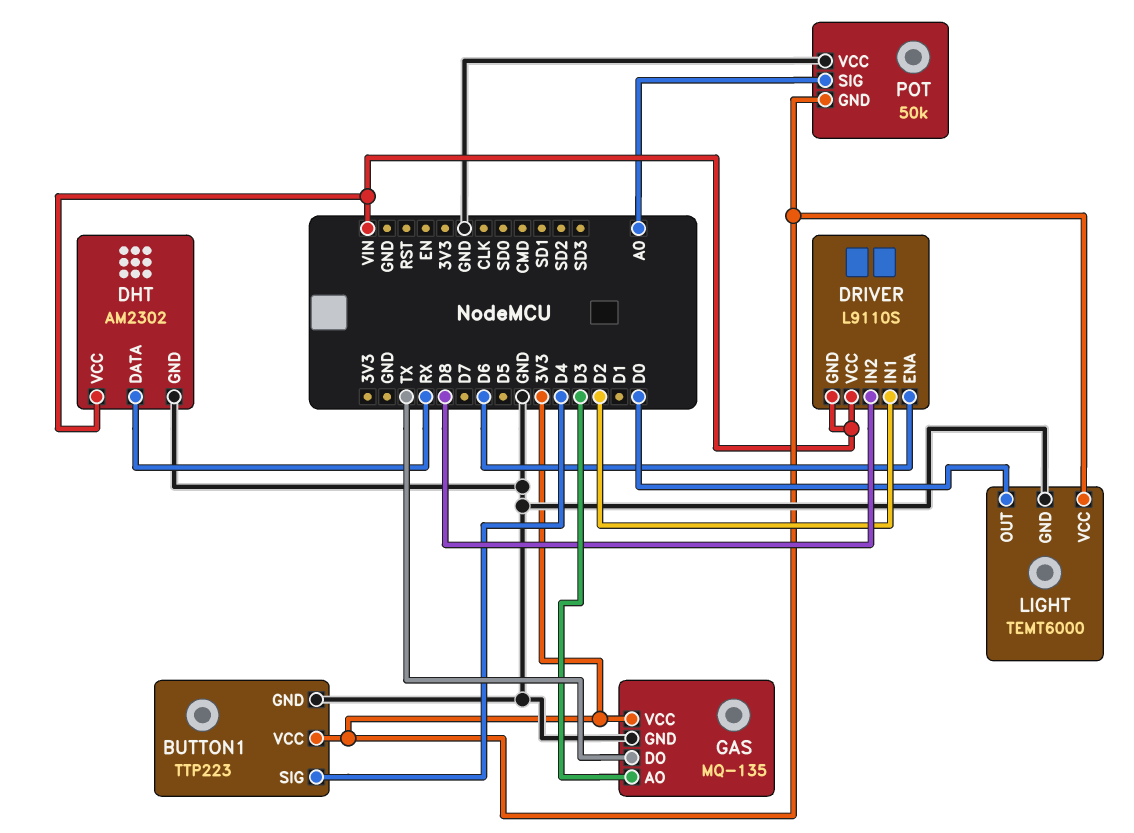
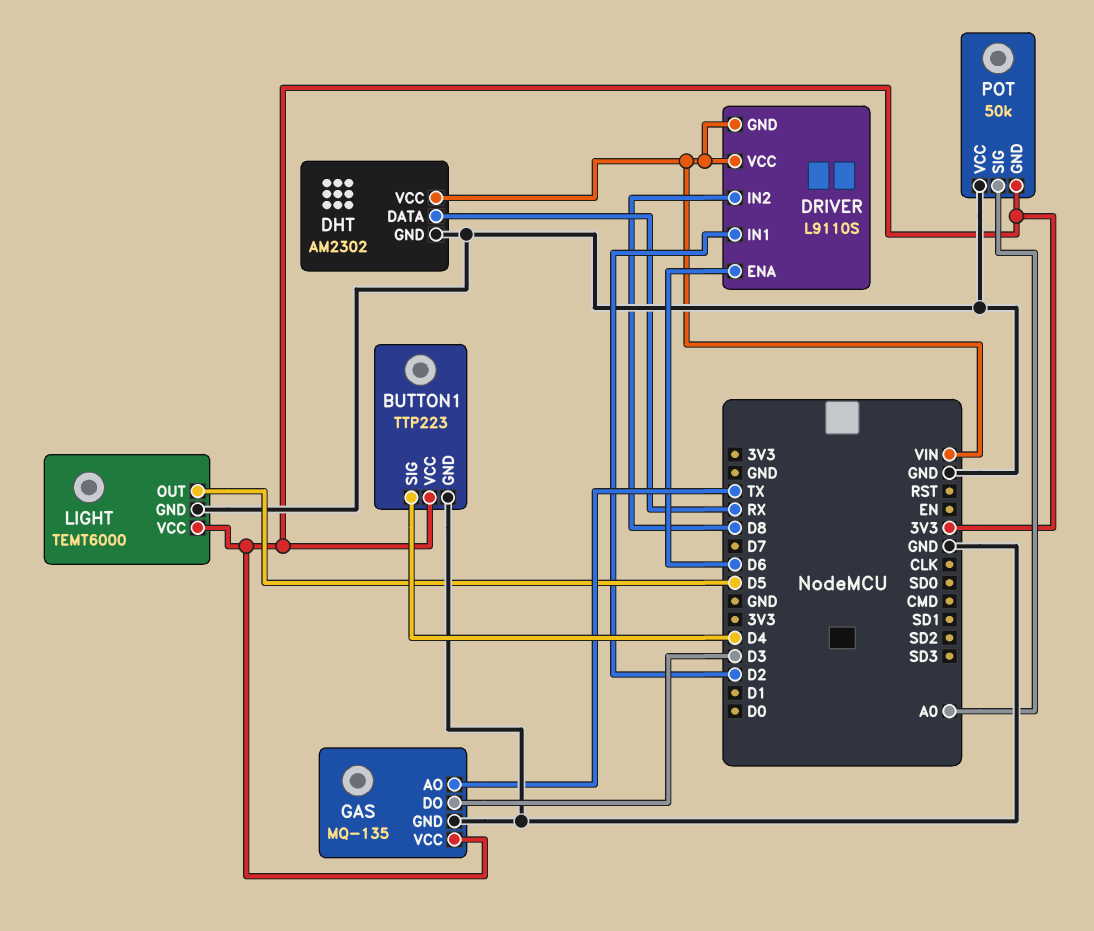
GAS pin AO: D3 -> TX
GAS pin DO: TX -> D3
LIGHT pin OUT: D0 -> D5

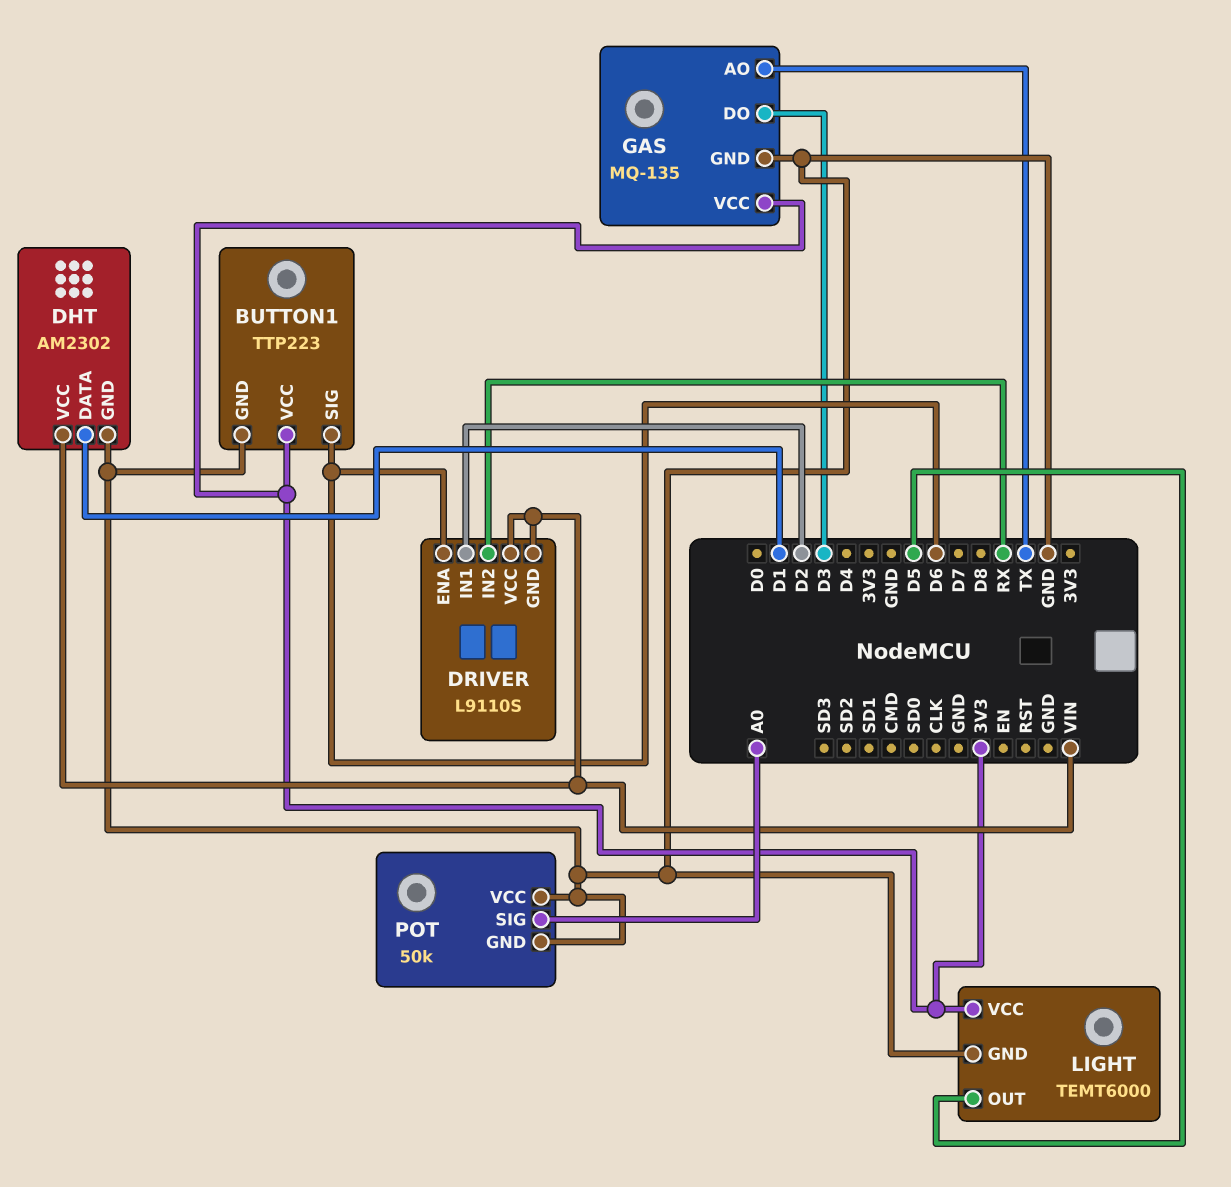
BUTTON1 pin SIG: D4 -> D6
DHT pin DATA: RX -> D1
DRIVER pin IN2: D8 -> RX
POT pin GND: 3V3 -> GND

